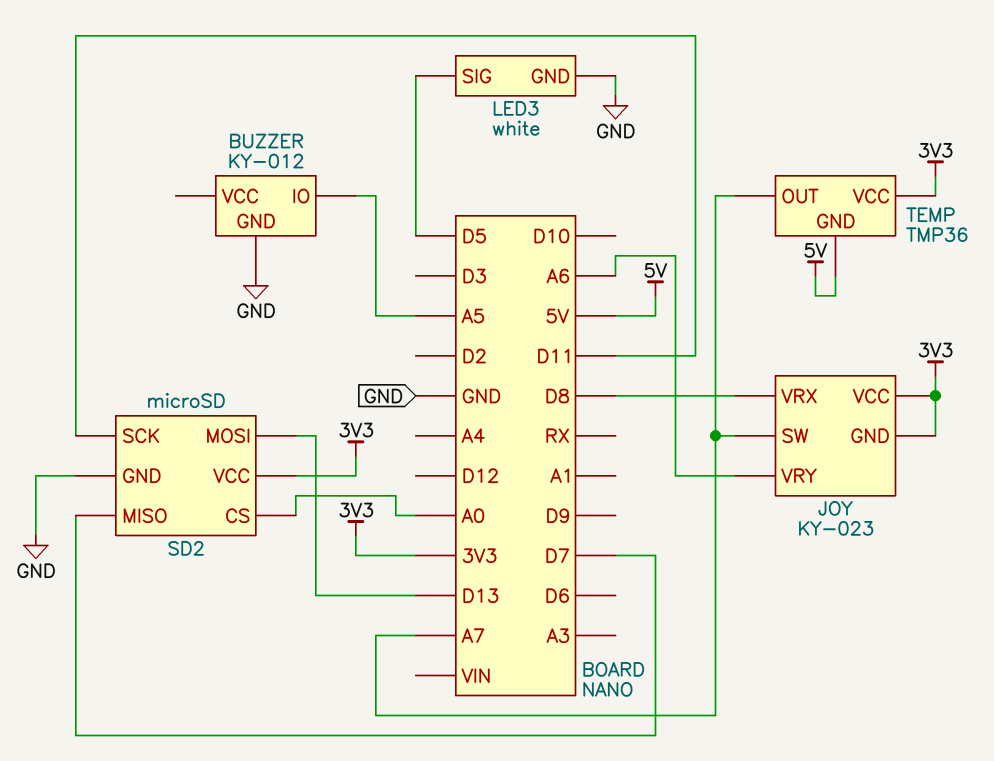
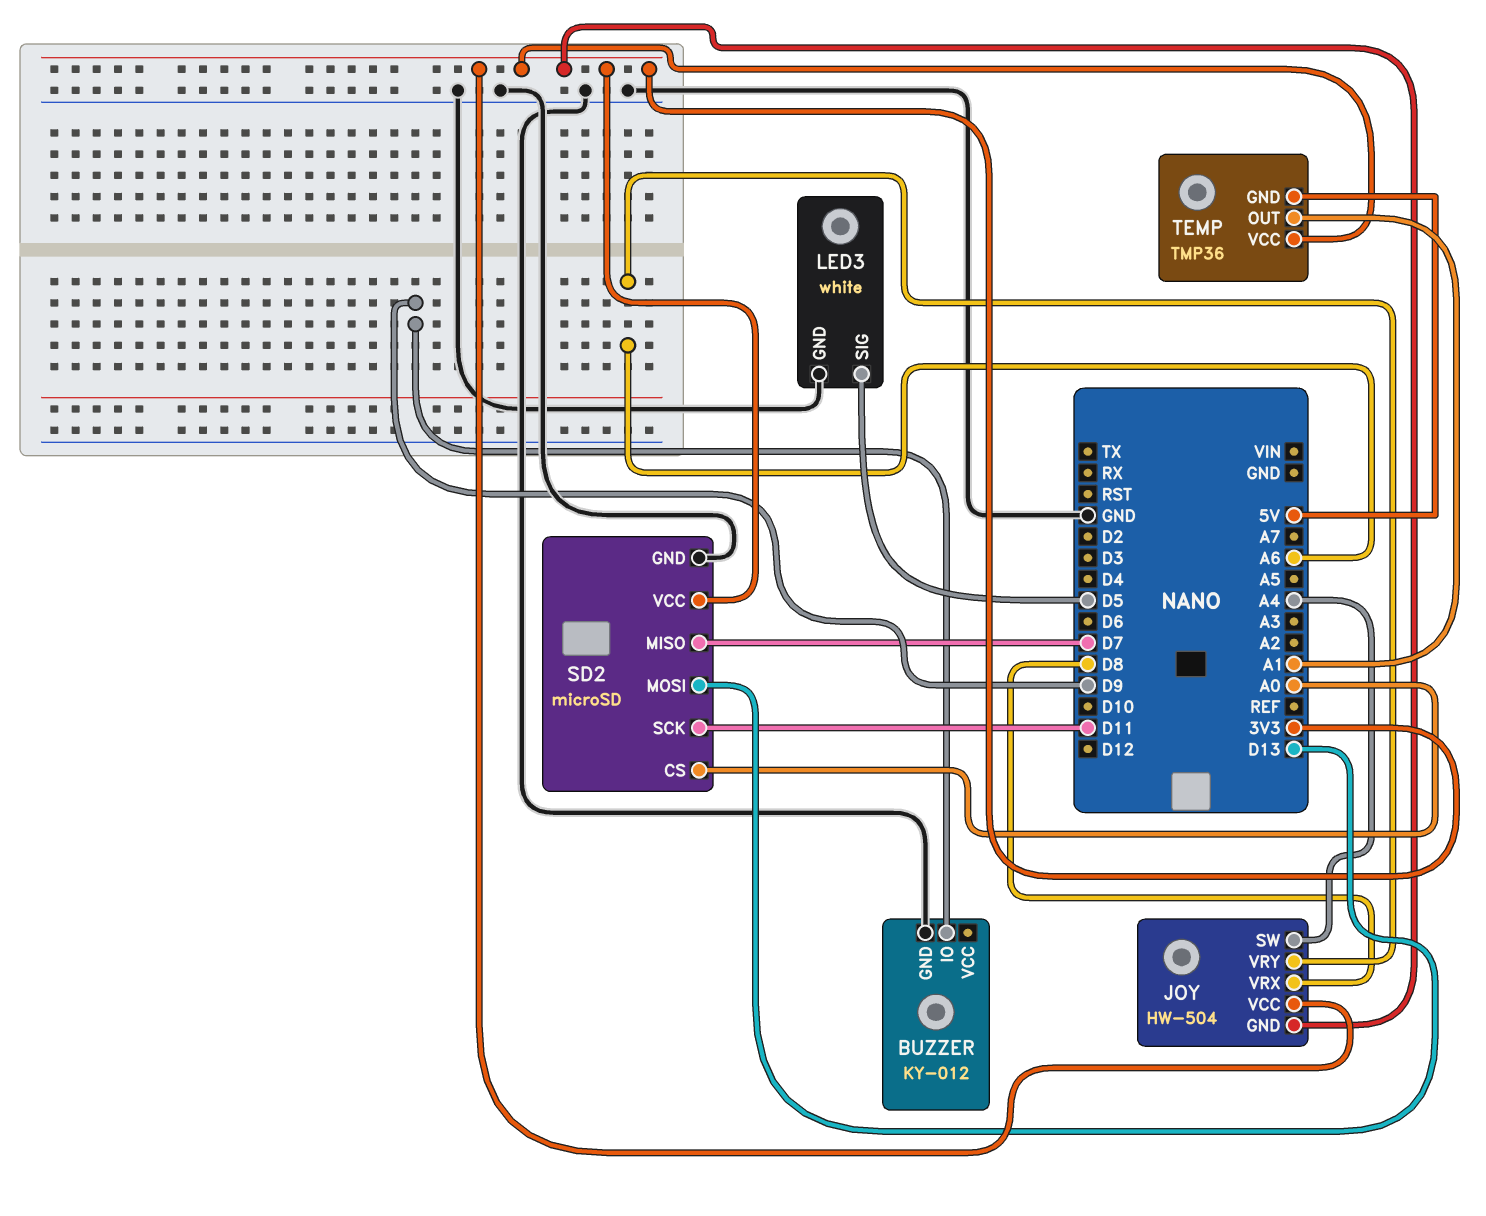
BUZZER pin IO: A5 -> D9
JOY: KY-023 -> HW-504
JOY pin SW: A7 -> A4
TEMP pin OUT: A7 -> A1

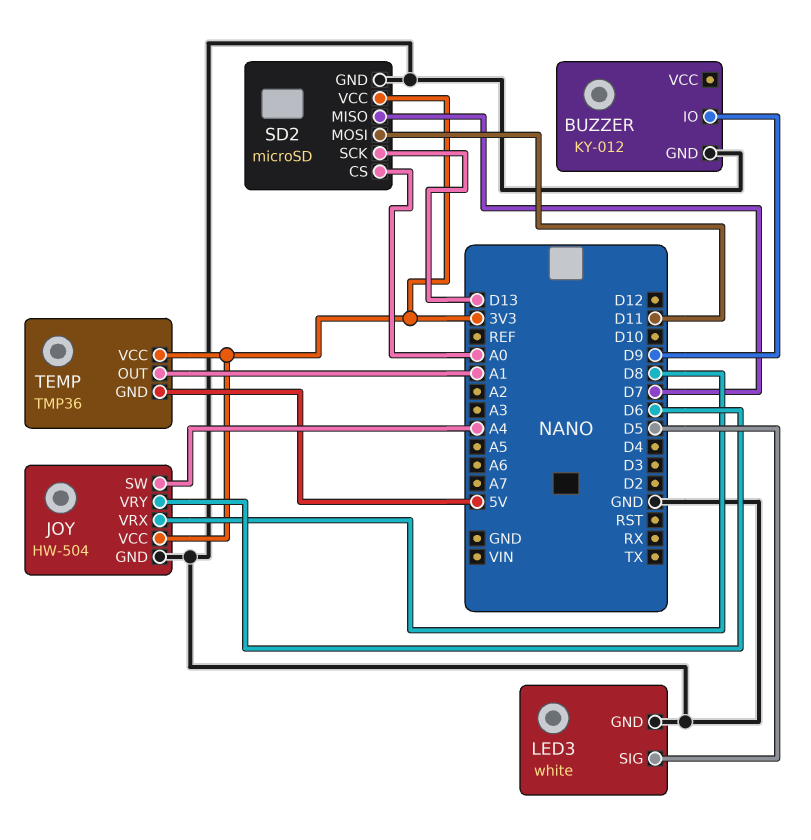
JOY pin GND: 3V3 -> GND
JOY pin VRY: A6 -> D6
SD2 pin MOSI: D13 -> D11
SD2 pin SCK: D11 -> D13

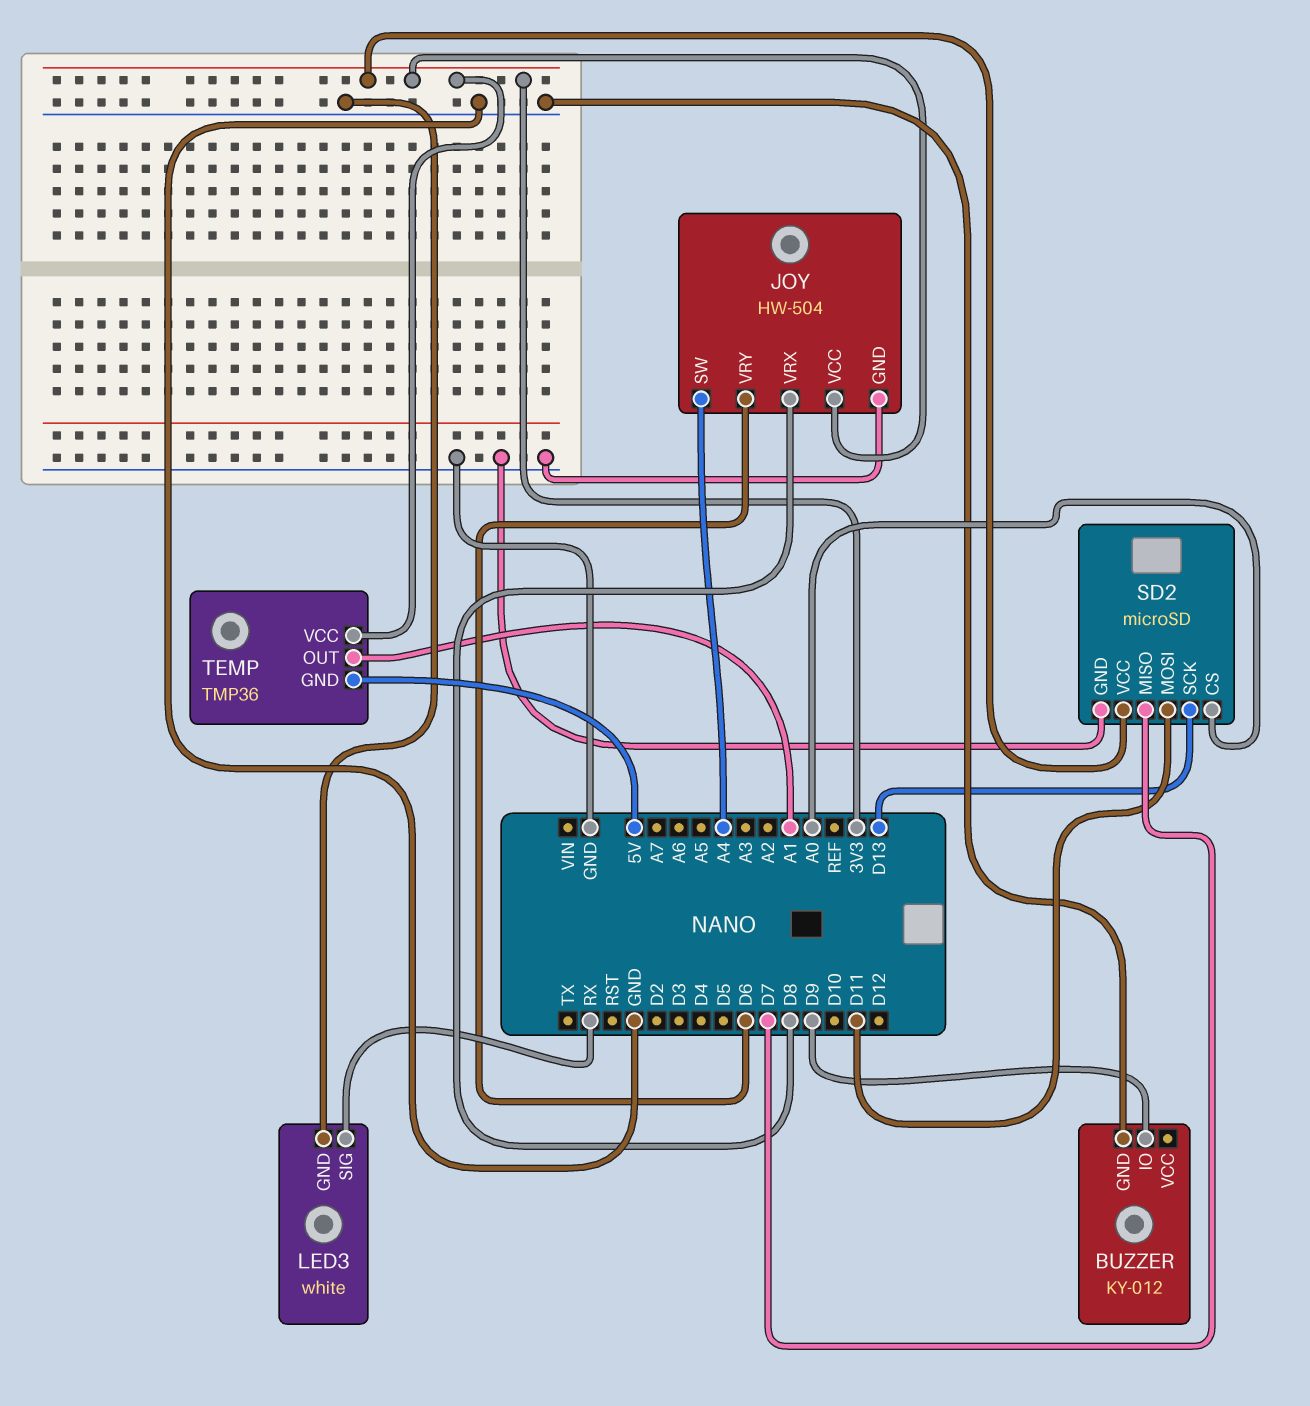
LED3 pin SIG: D5 -> RX

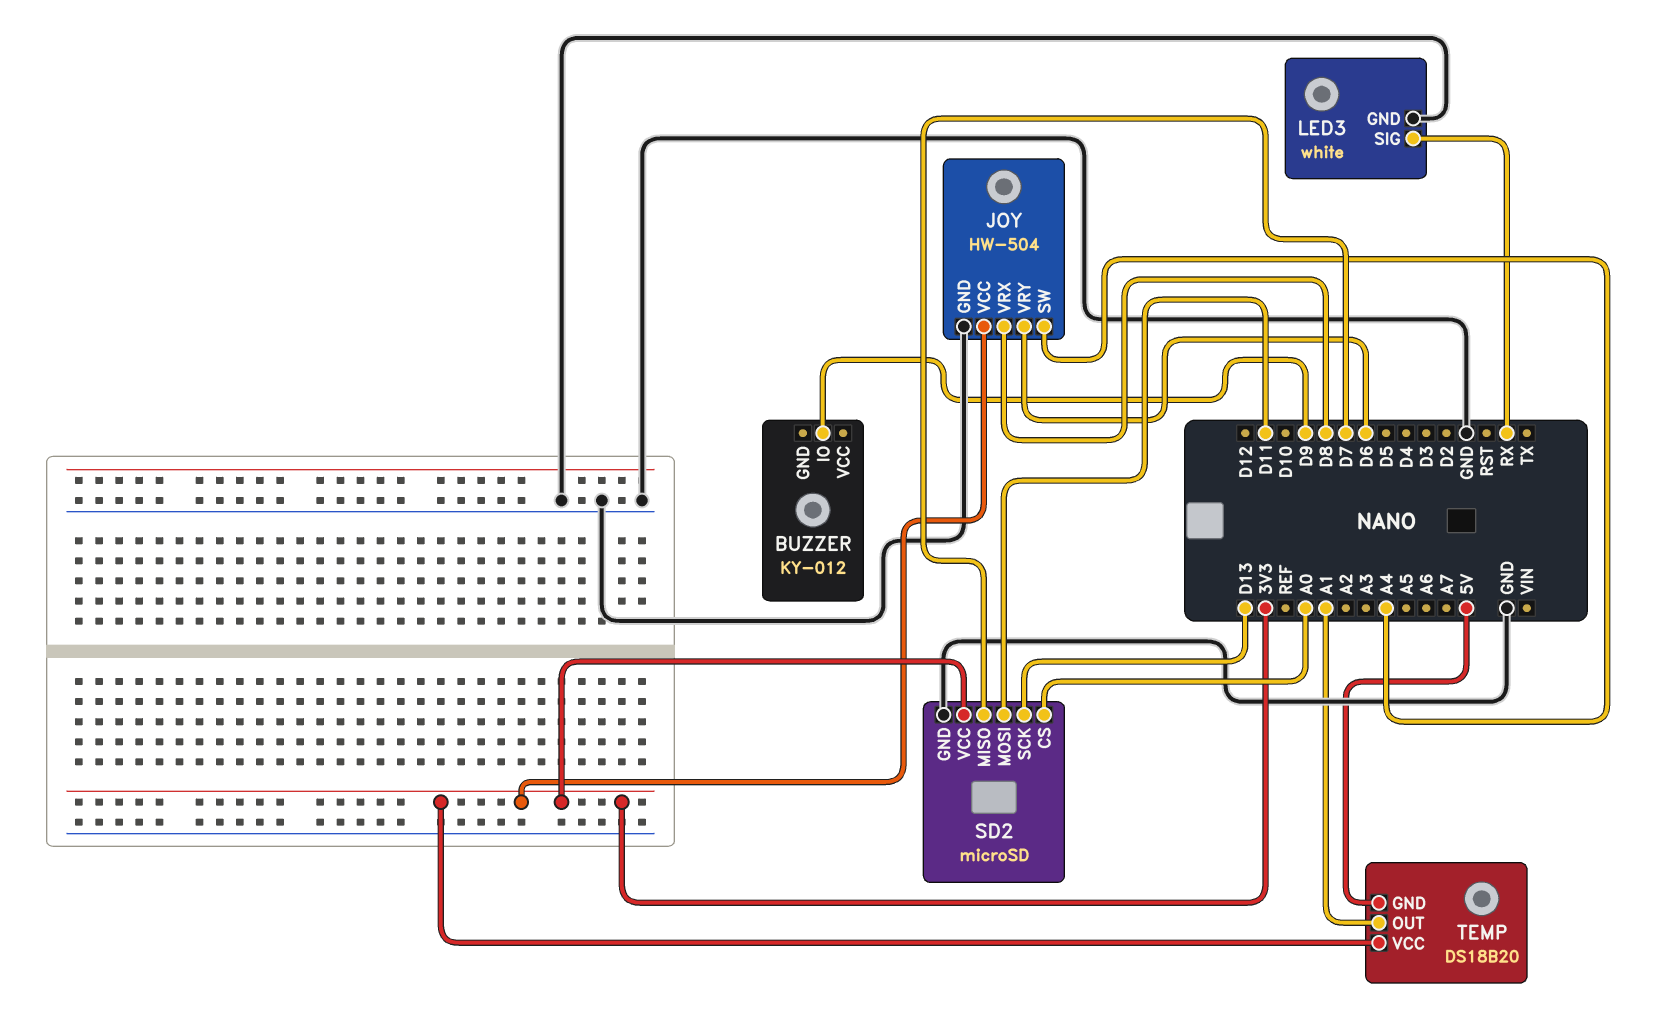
BUZZER pin GND: GND -> none
TEMP: TMP36 -> DS18B20

